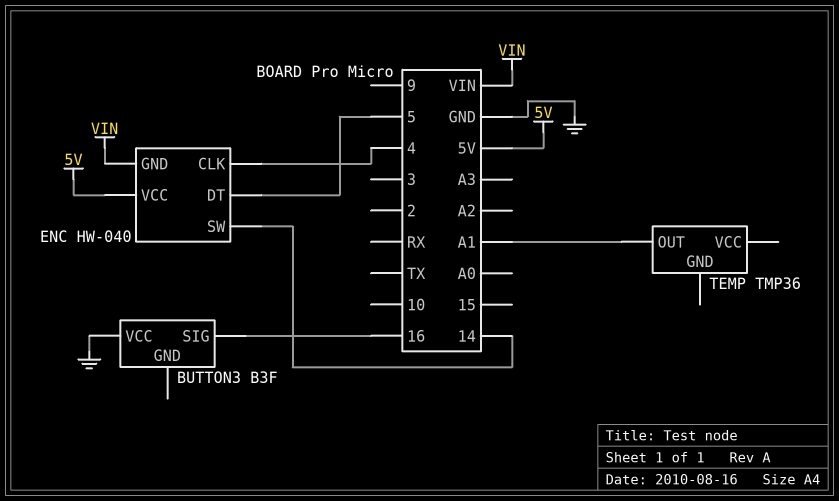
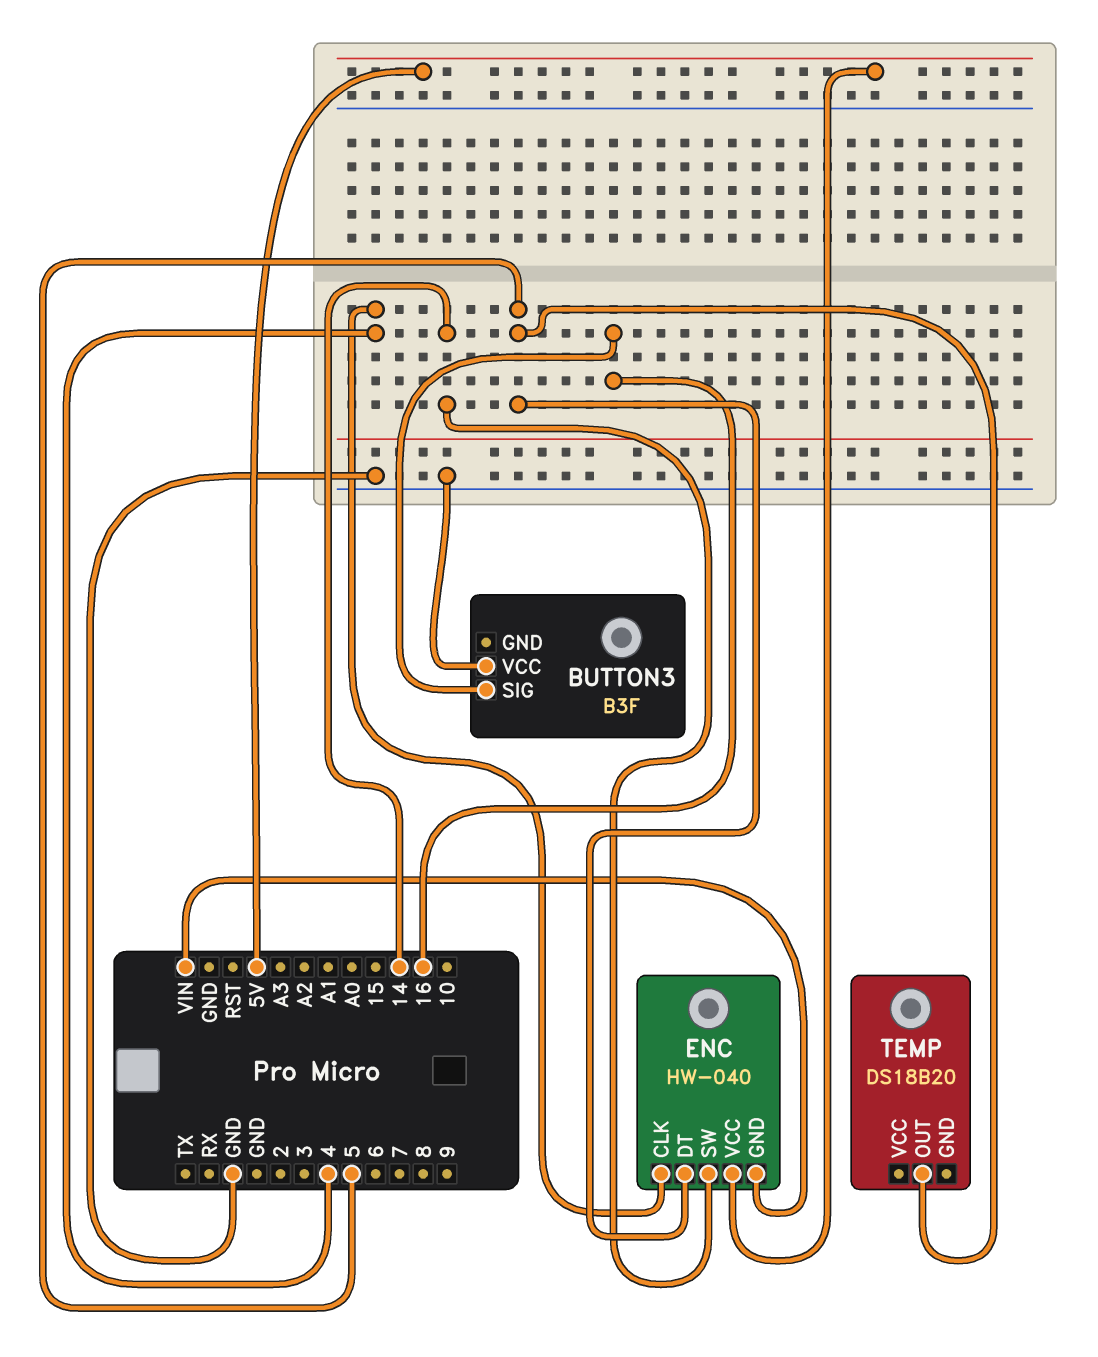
TEMP: TMP36 -> DS18B20
TEMP pin OUT: A1 -> 5

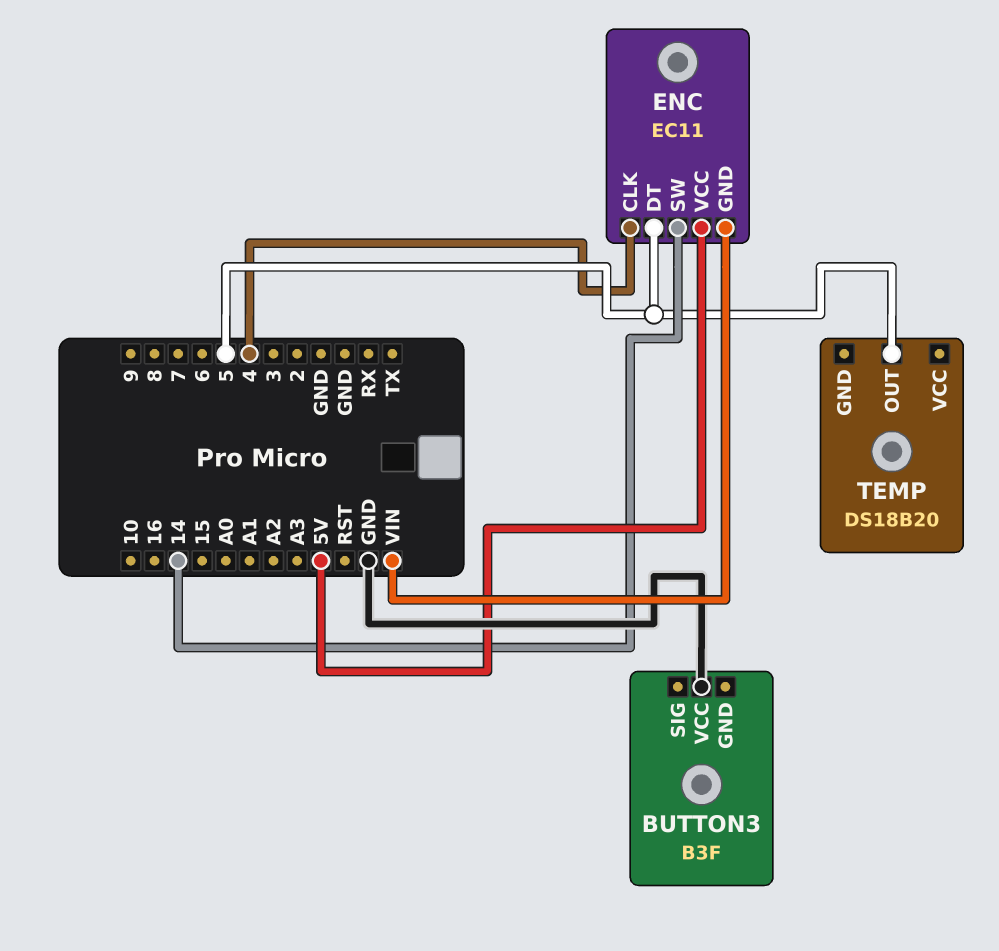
BUTTON3 pin SIG: 16 -> none
ENC: HW-040 -> EC11

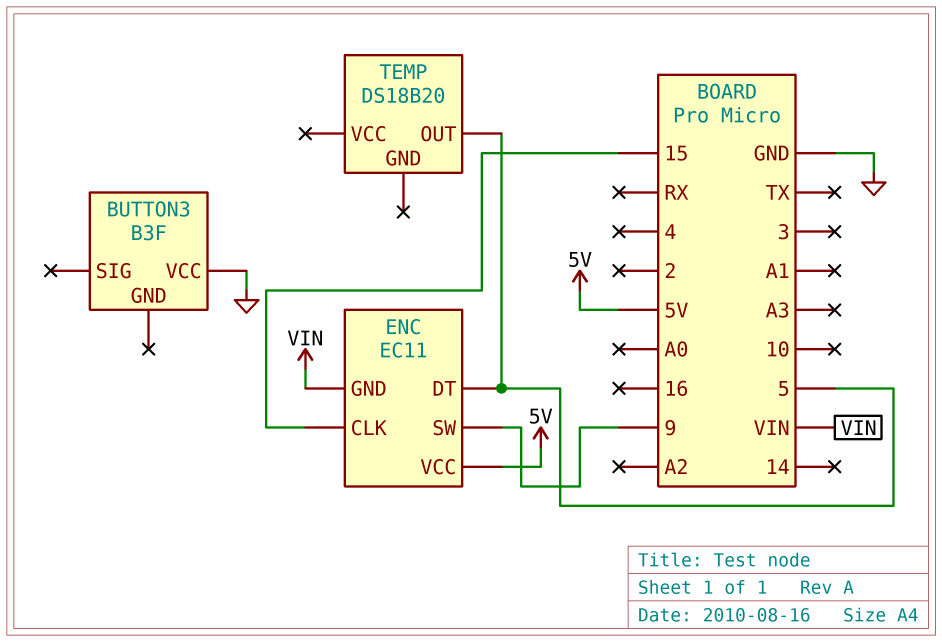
ENC pin CLK: 4 -> 15
ENC pin SW: 14 -> 9

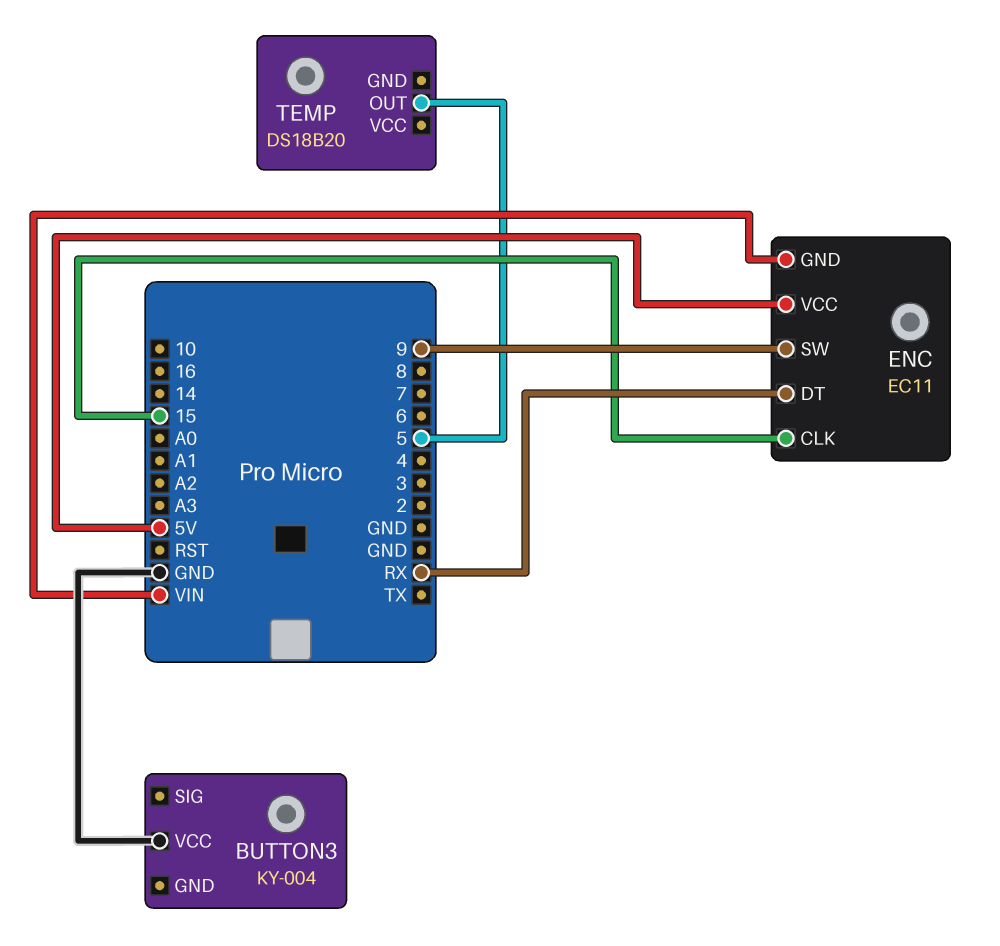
BUTTON3: B3F -> KY-004
ENC pin DT: 5 -> RX

